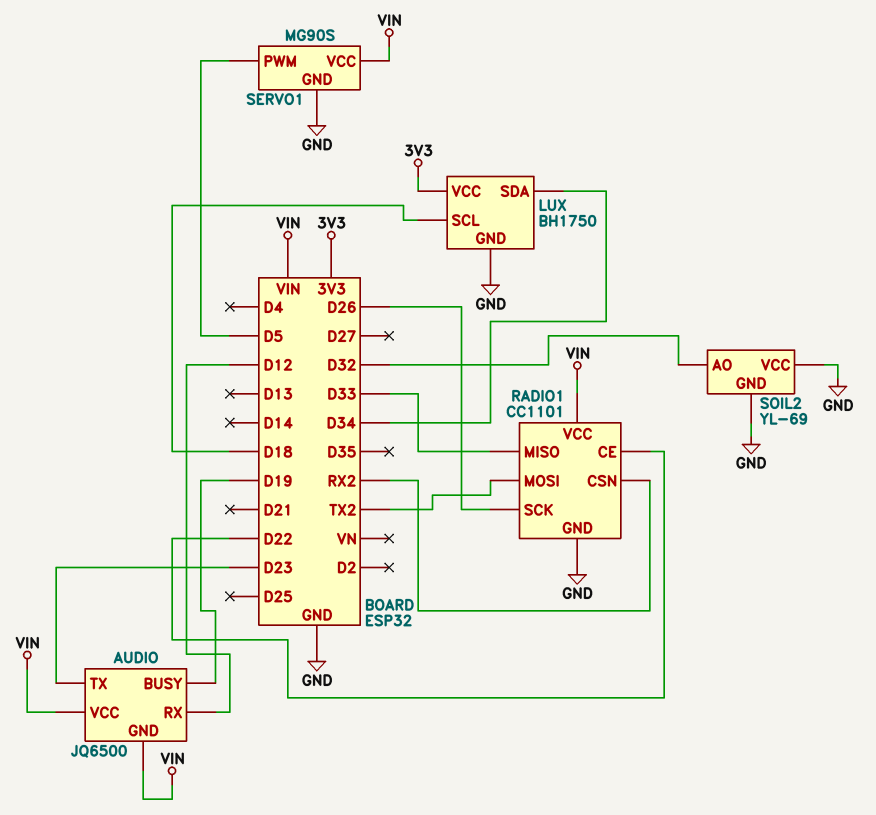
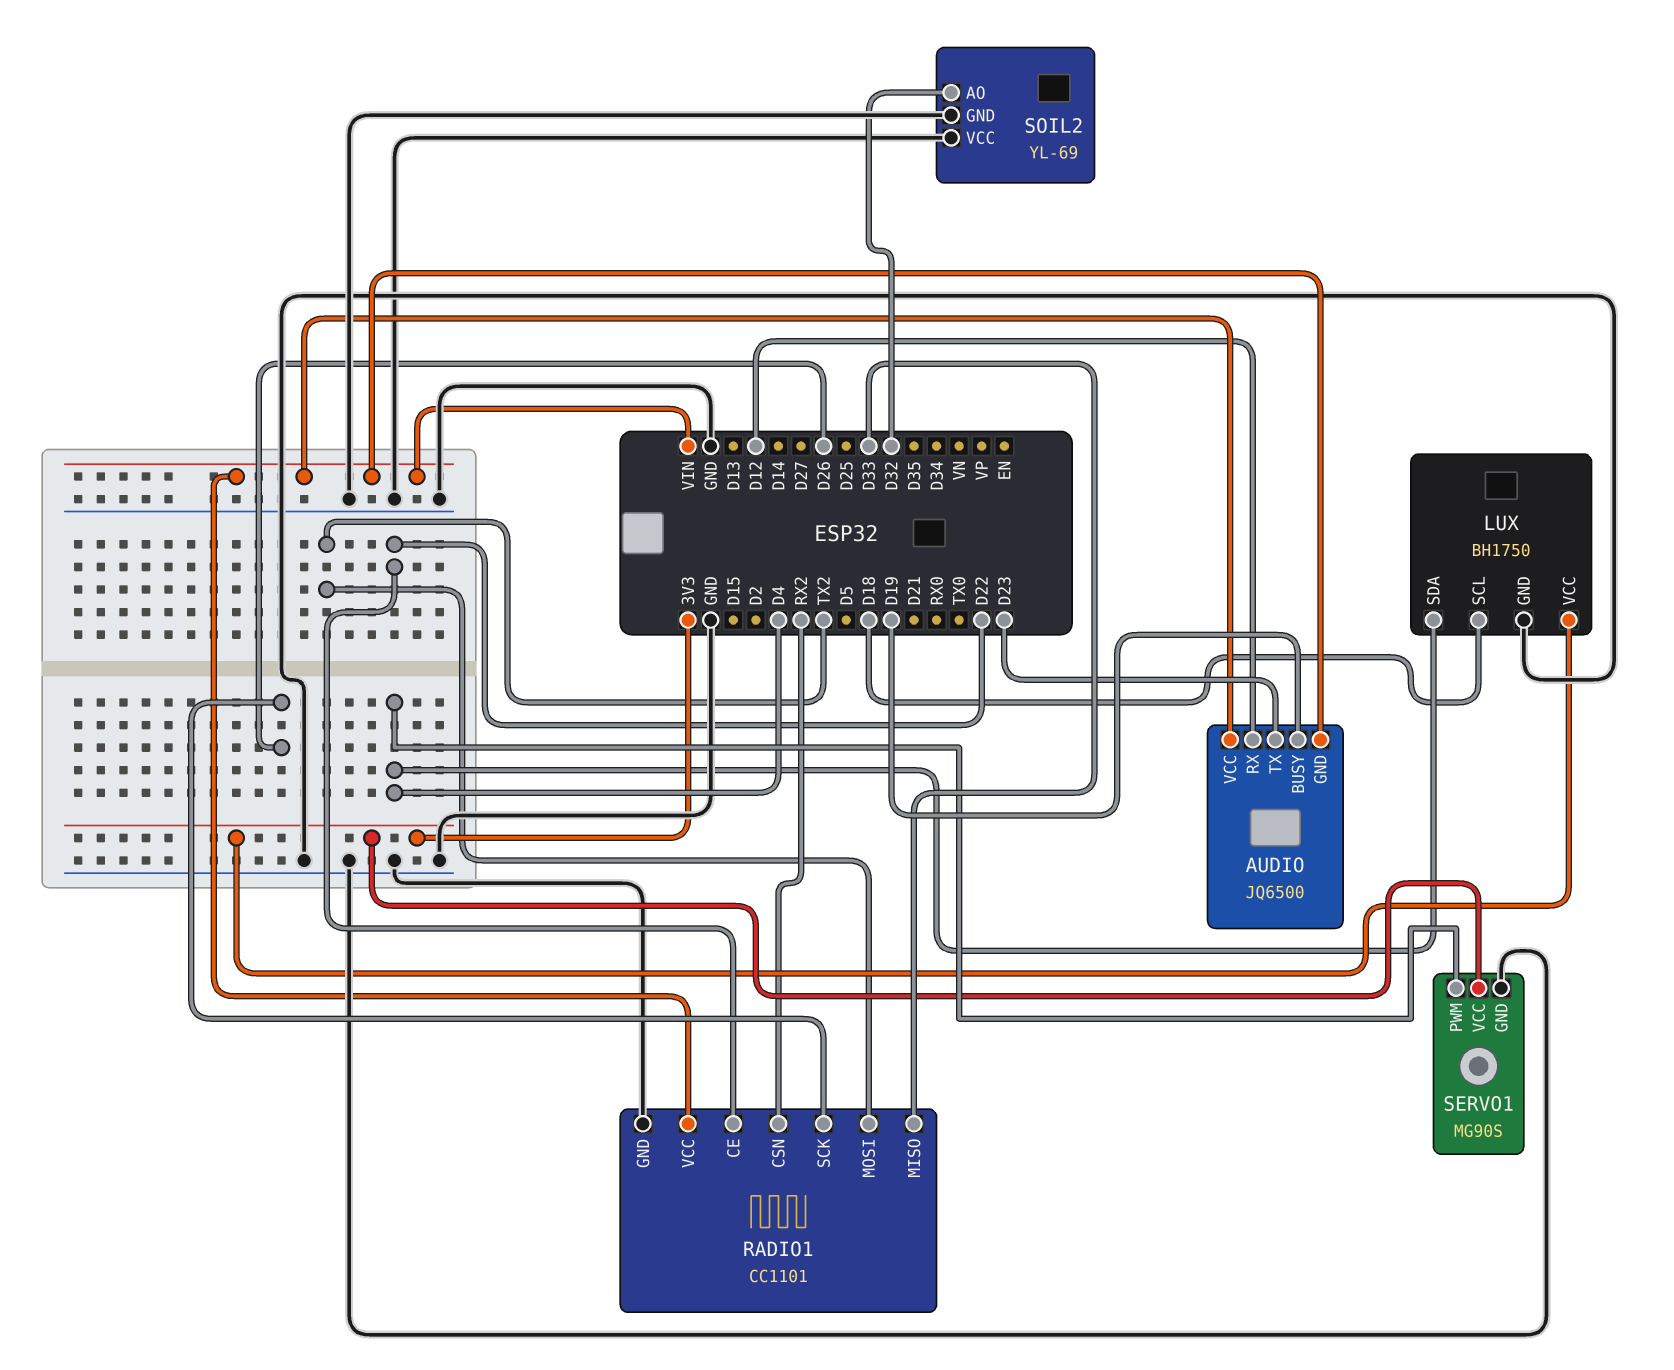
LUX pin SDA: D34 -> D4
SERVO1 pin PWM: D5 -> D4
SERVO1 pin VCC: VIN -> 3V3

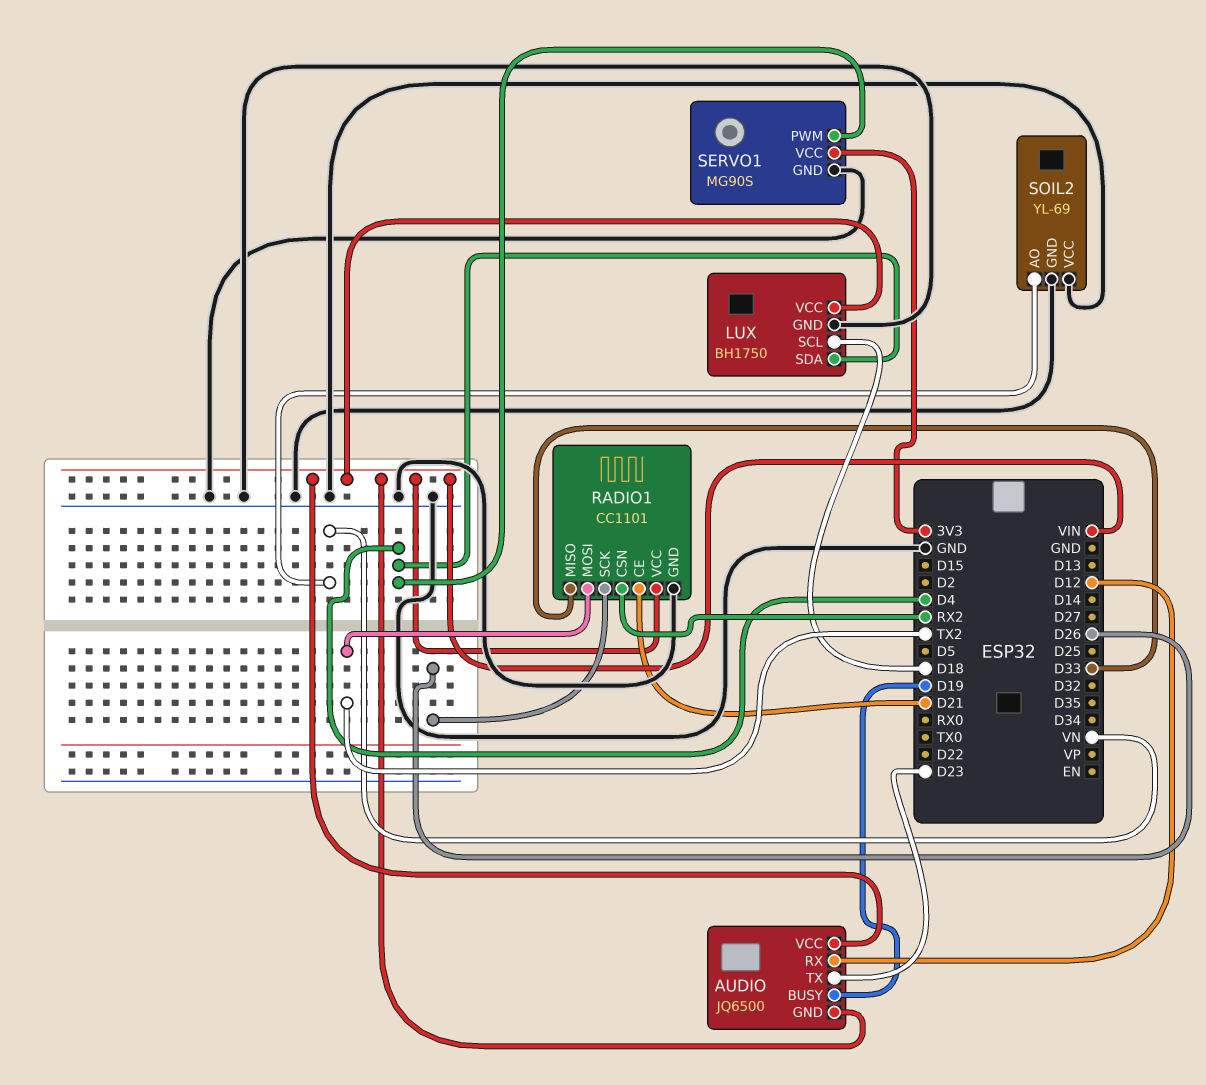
LUX pin VCC: 3V3 -> VIN
RADIO1 pin CE: D22 -> D21
SOIL2 pin AO: D32 -> VN

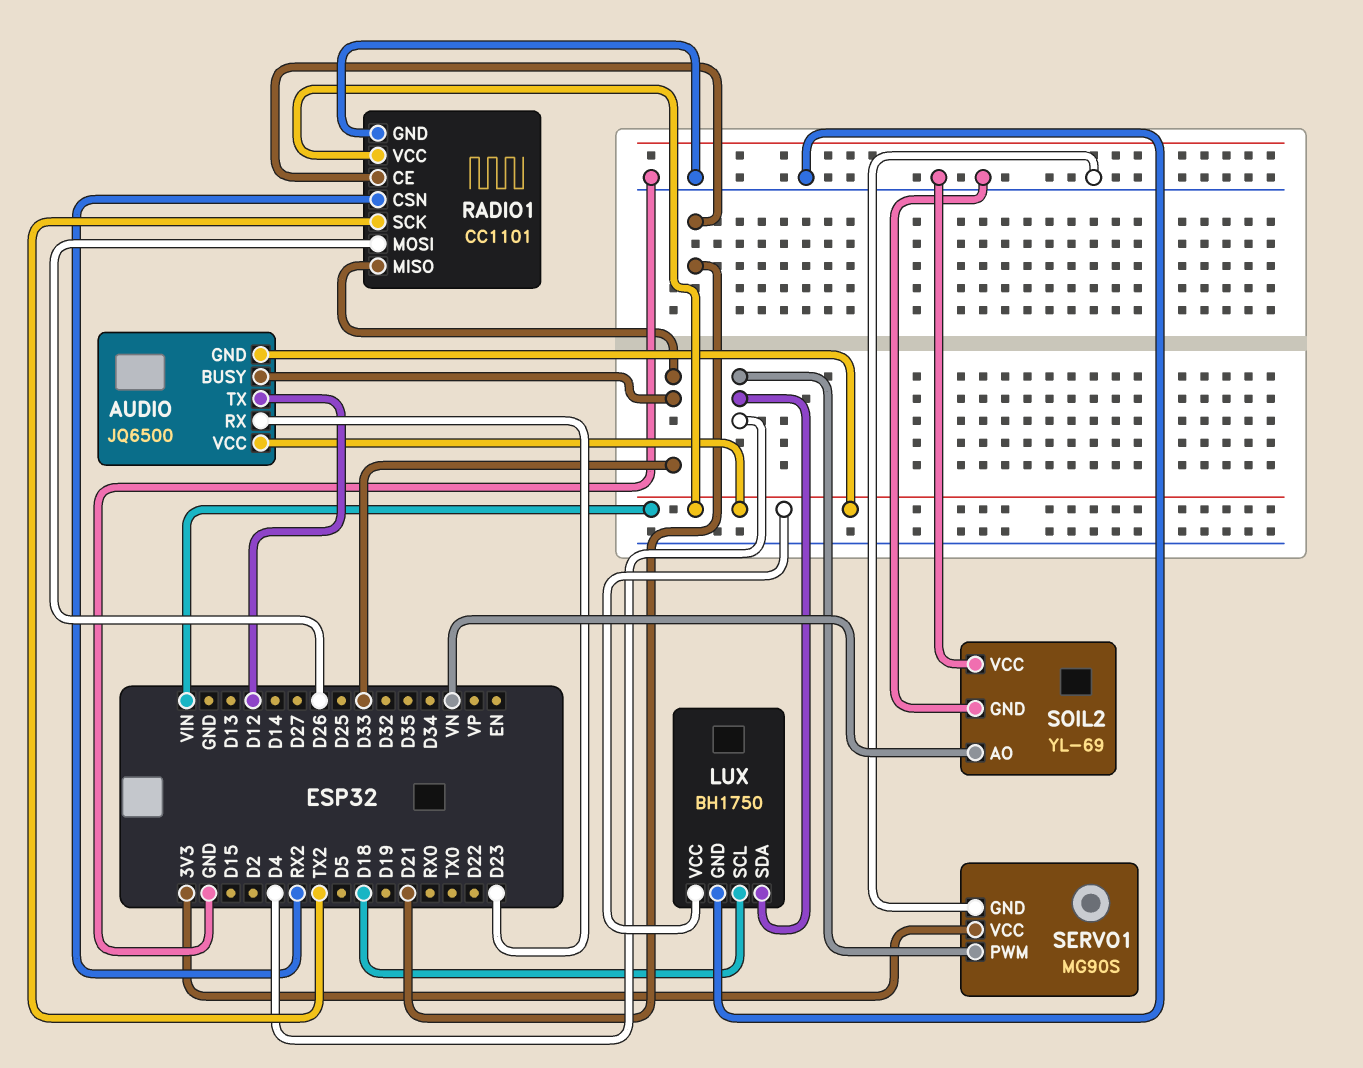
AUDIO pin BUSY: D19 -> D33
AUDIO pin RX: D12 -> D23
AUDIO pin TX: D23 -> D12
RADIO1 pin MOSI: TX2 -> D26
RADIO1 pin SCK: D26 -> TX2

